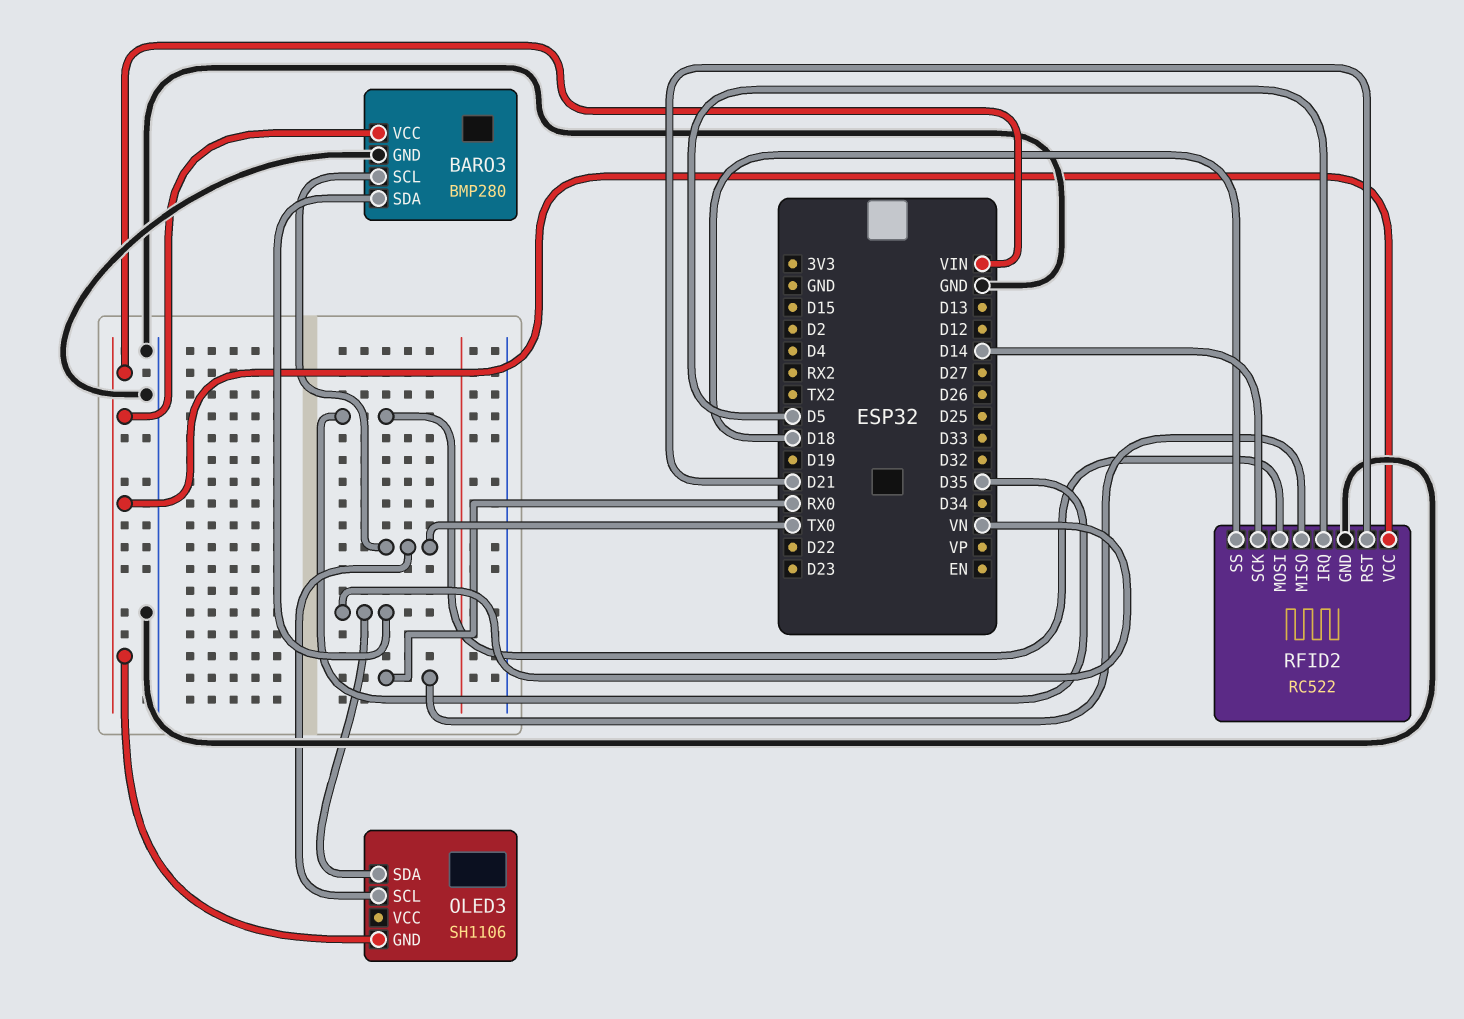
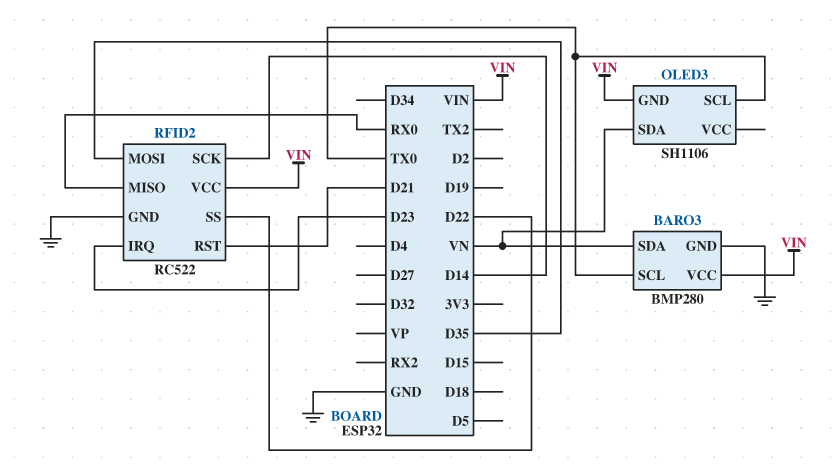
RFID2 pin IRQ: D5 -> D23
RFID2 pin SS: D18 -> D22

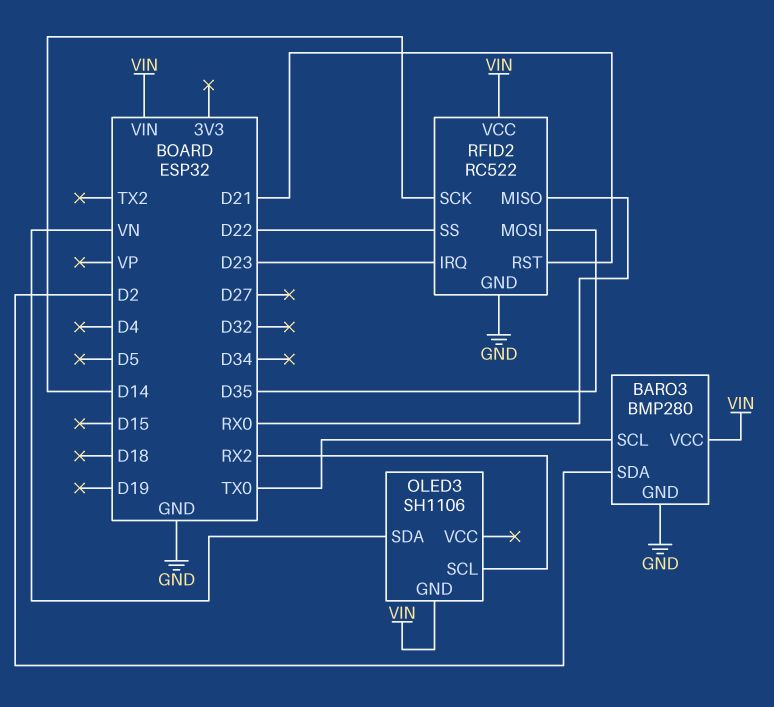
BARO3 pin SDA: VN -> D2
OLED3 pin SCL: TX0 -> RX2

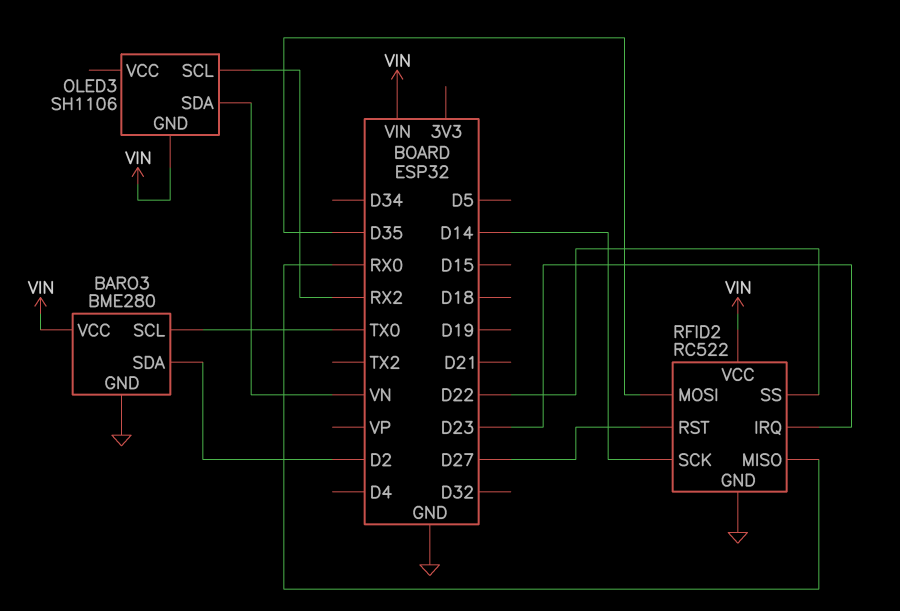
BARO3: BMP280 -> BME280
RFID2 pin RST: D21 -> D27

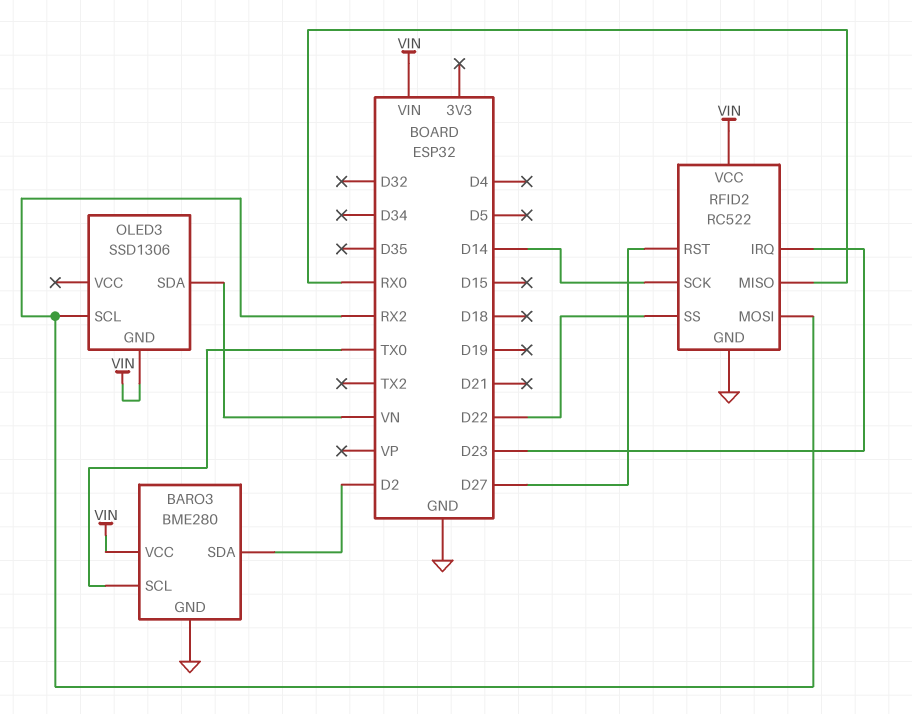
OLED3: SH1106 -> SSD1306
RFID2 pin MOSI: D35 -> RX2

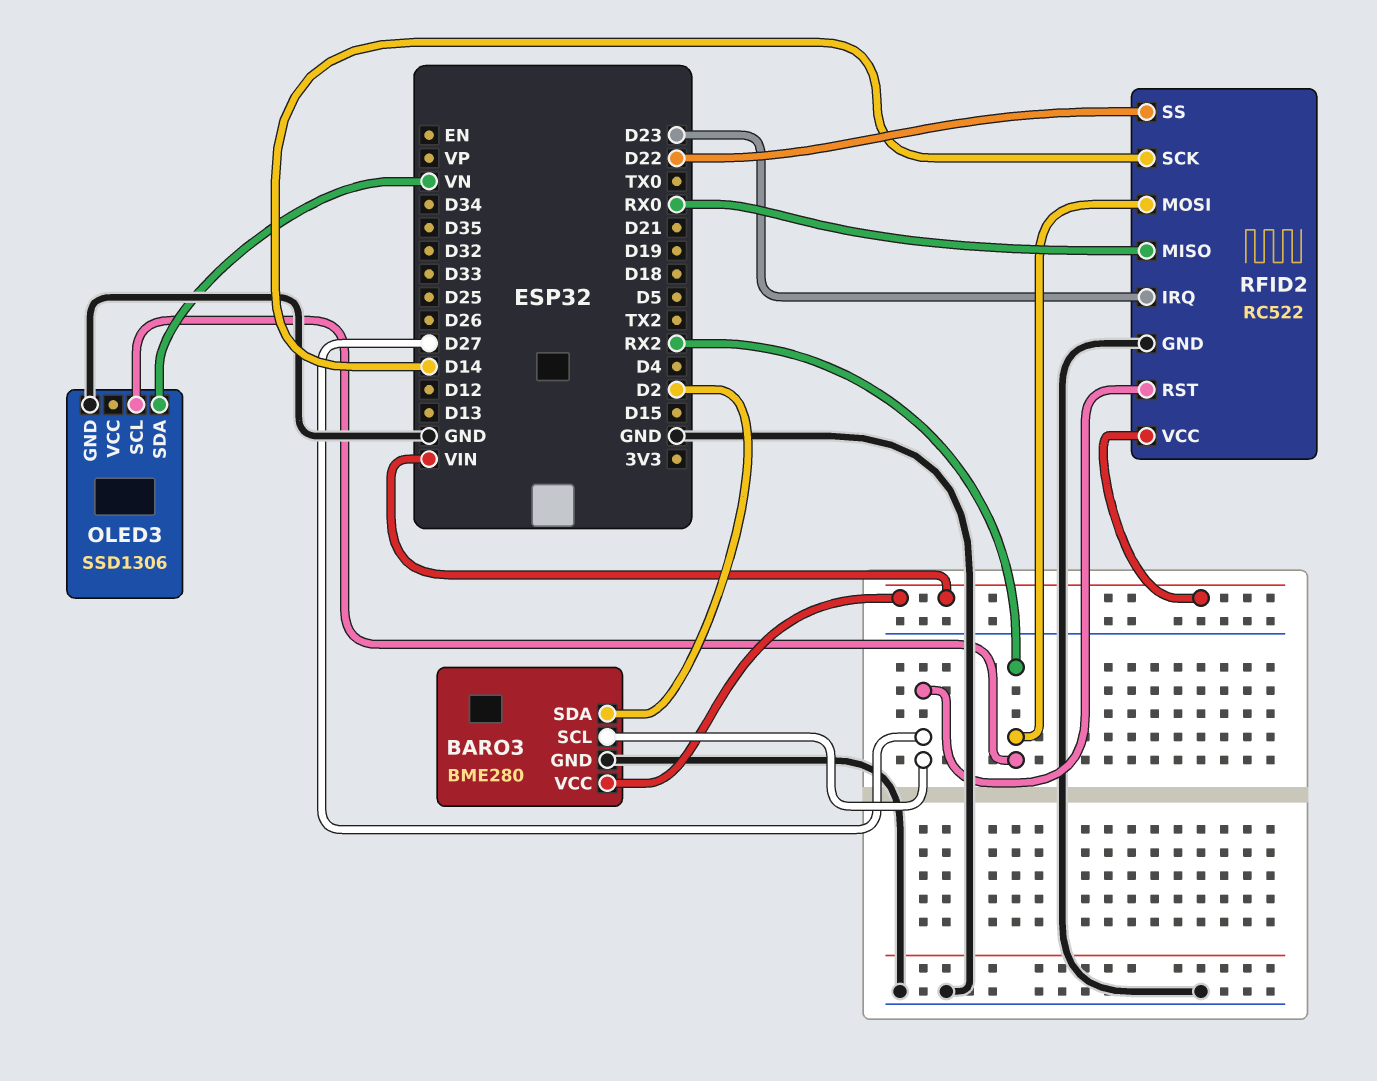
BARO3 pin SCL: TX0 -> D27
OLED3 pin GND: VIN -> GND

